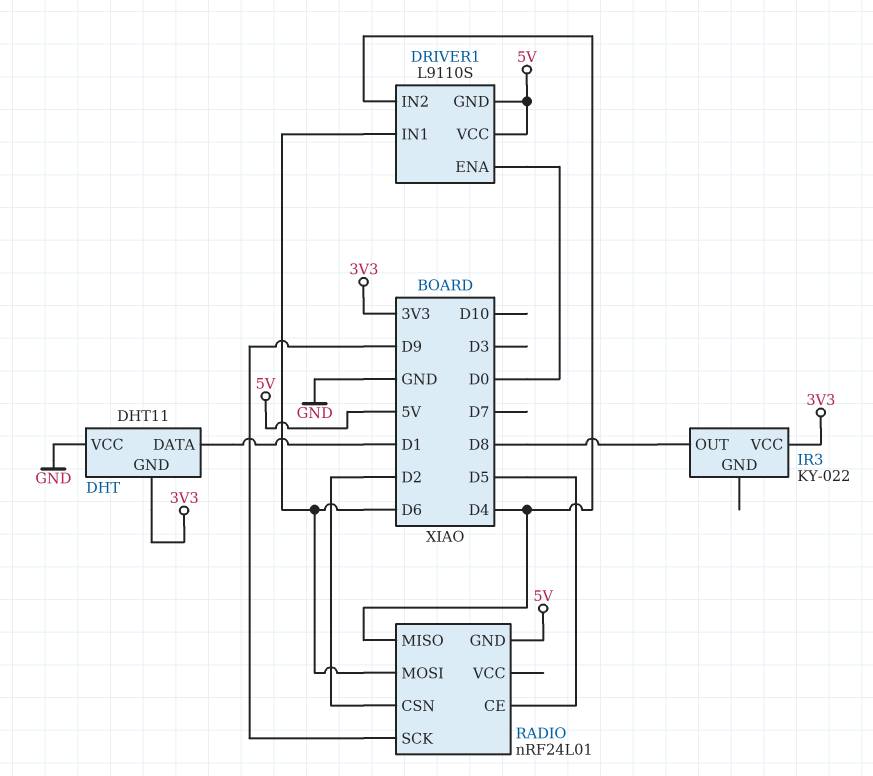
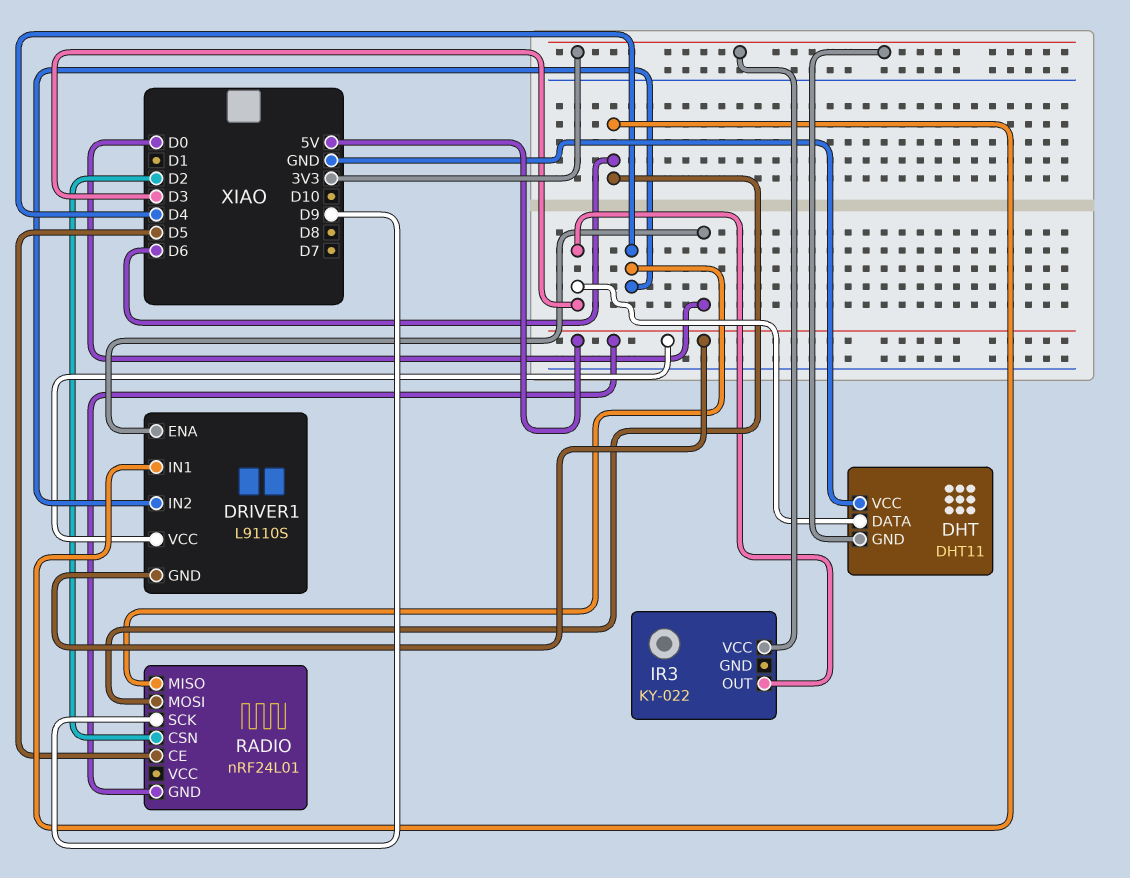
DHT pin DATA: D1 -> D3
IR3 pin OUT: D8 -> D3

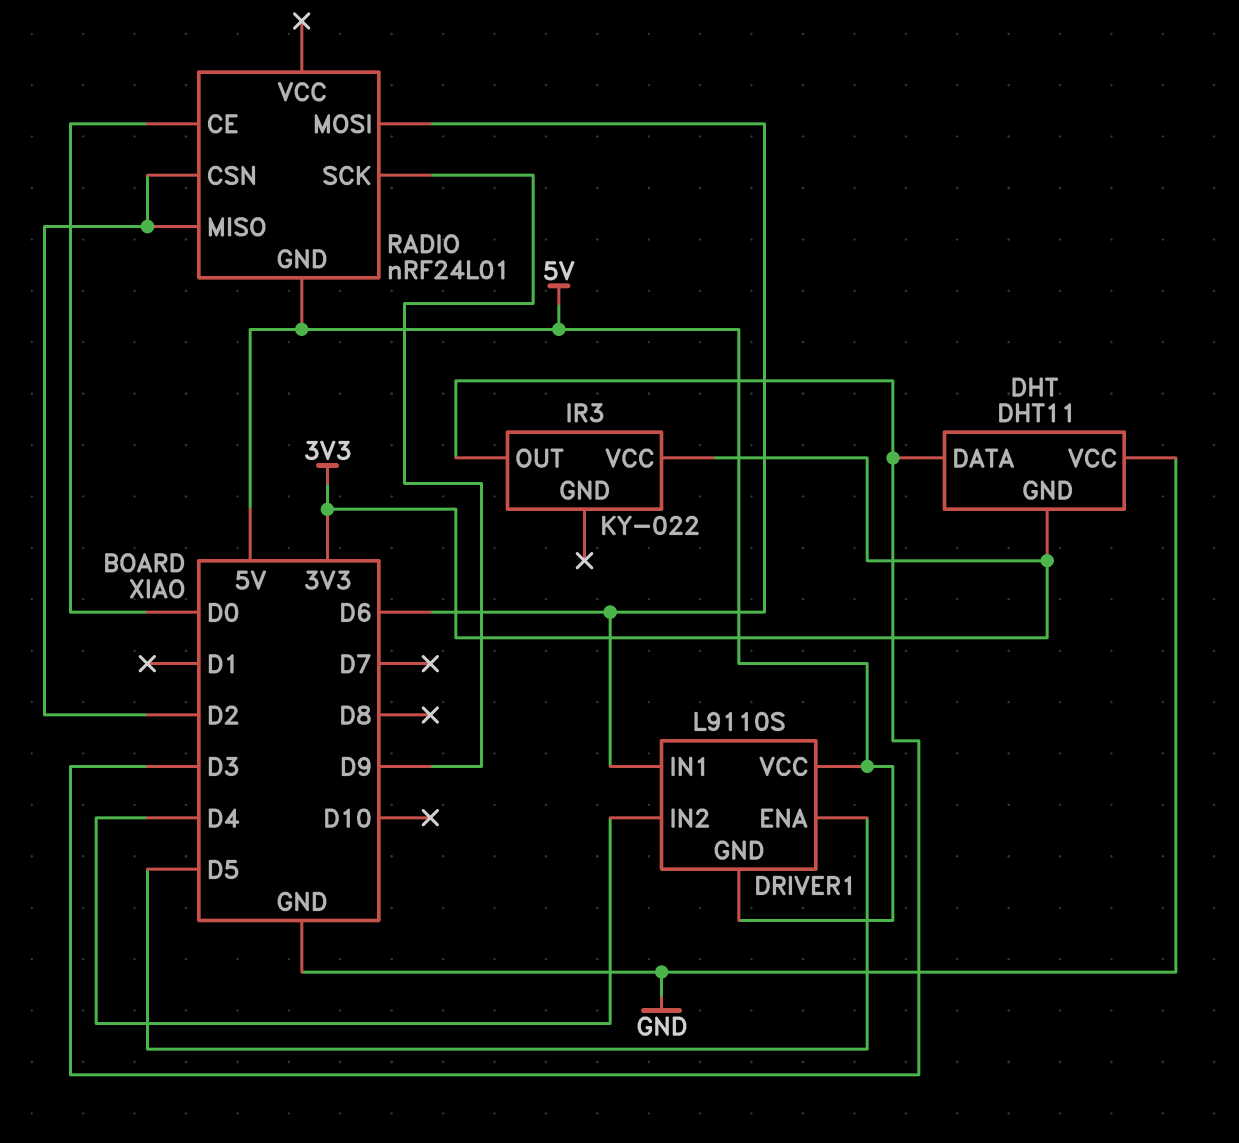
DRIVER1 pin ENA: D0 -> D5
RADIO pin CE: D5 -> D0
RADIO pin MISO: D4 -> D2

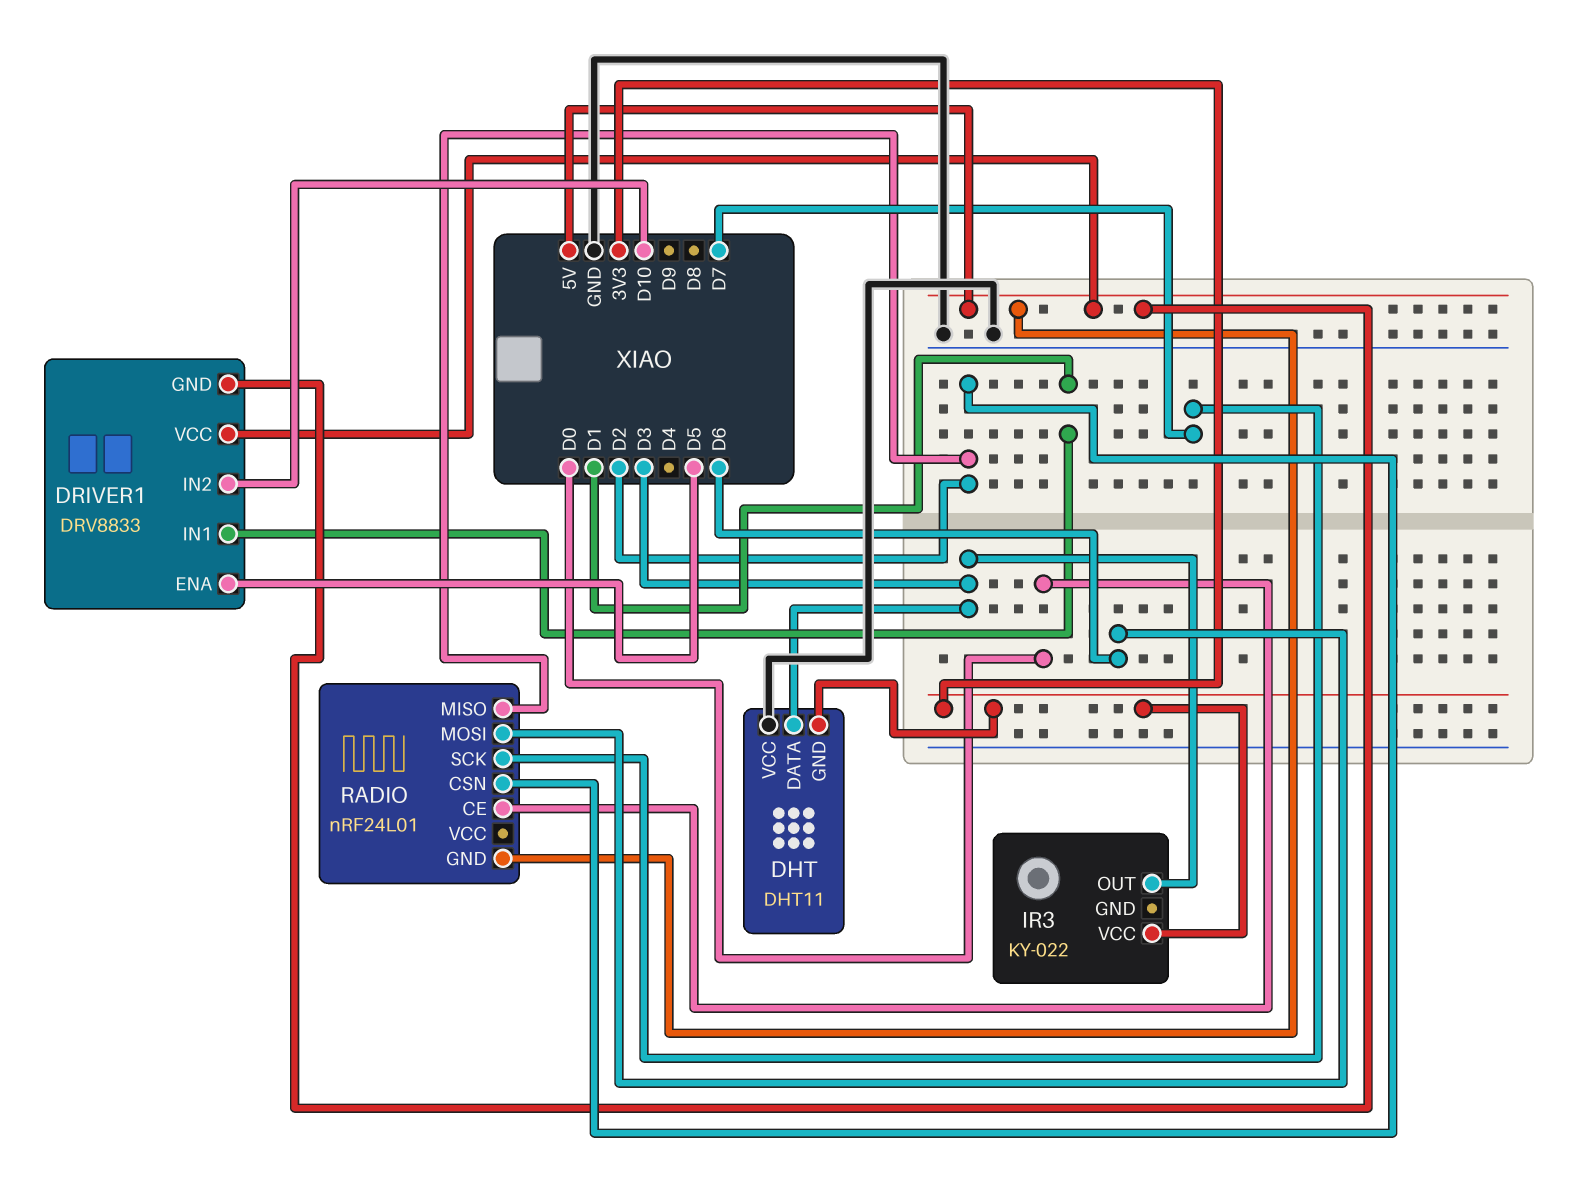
DRIVER1: L9110S -> DRV8833
DRIVER1 pin IN1: D6 -> D1
DRIVER1 pin IN2: D4 -> D10
RADIO pin SCK: D9 -> D7

